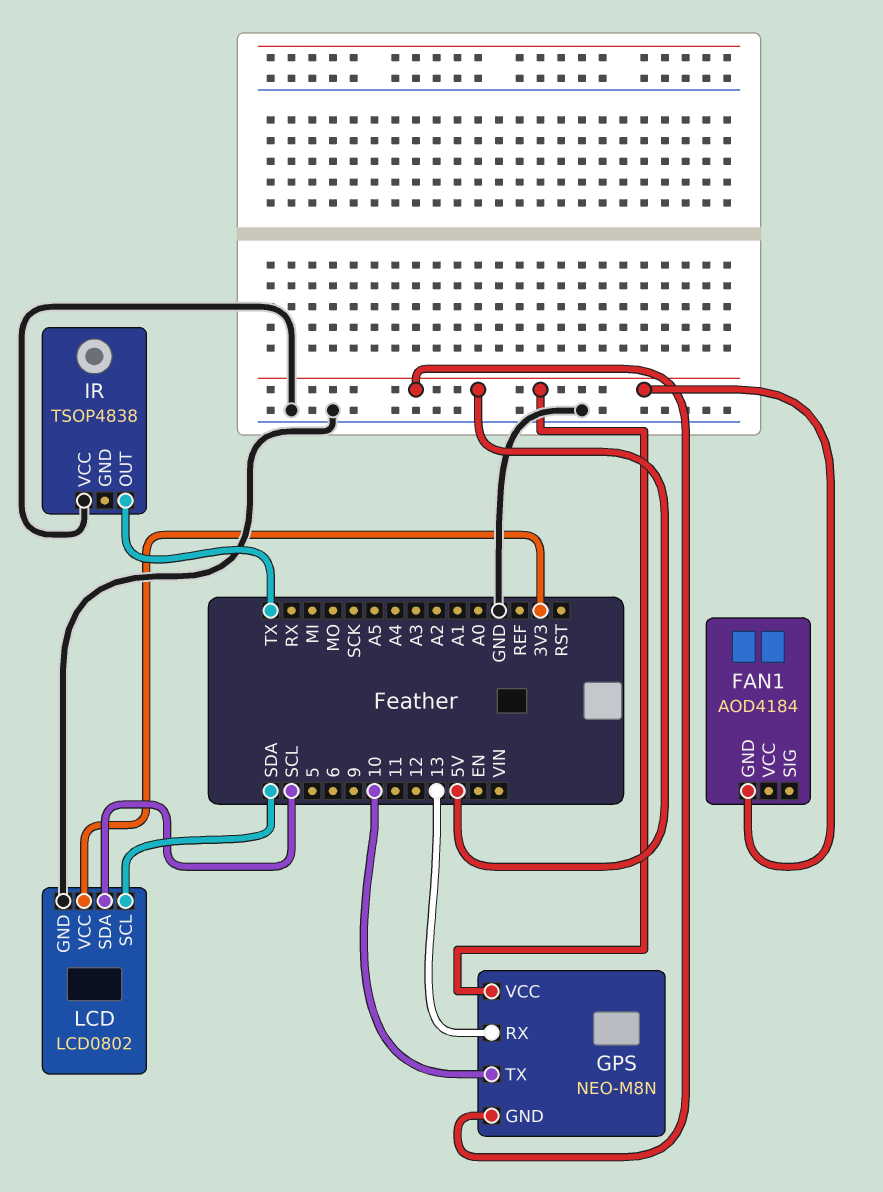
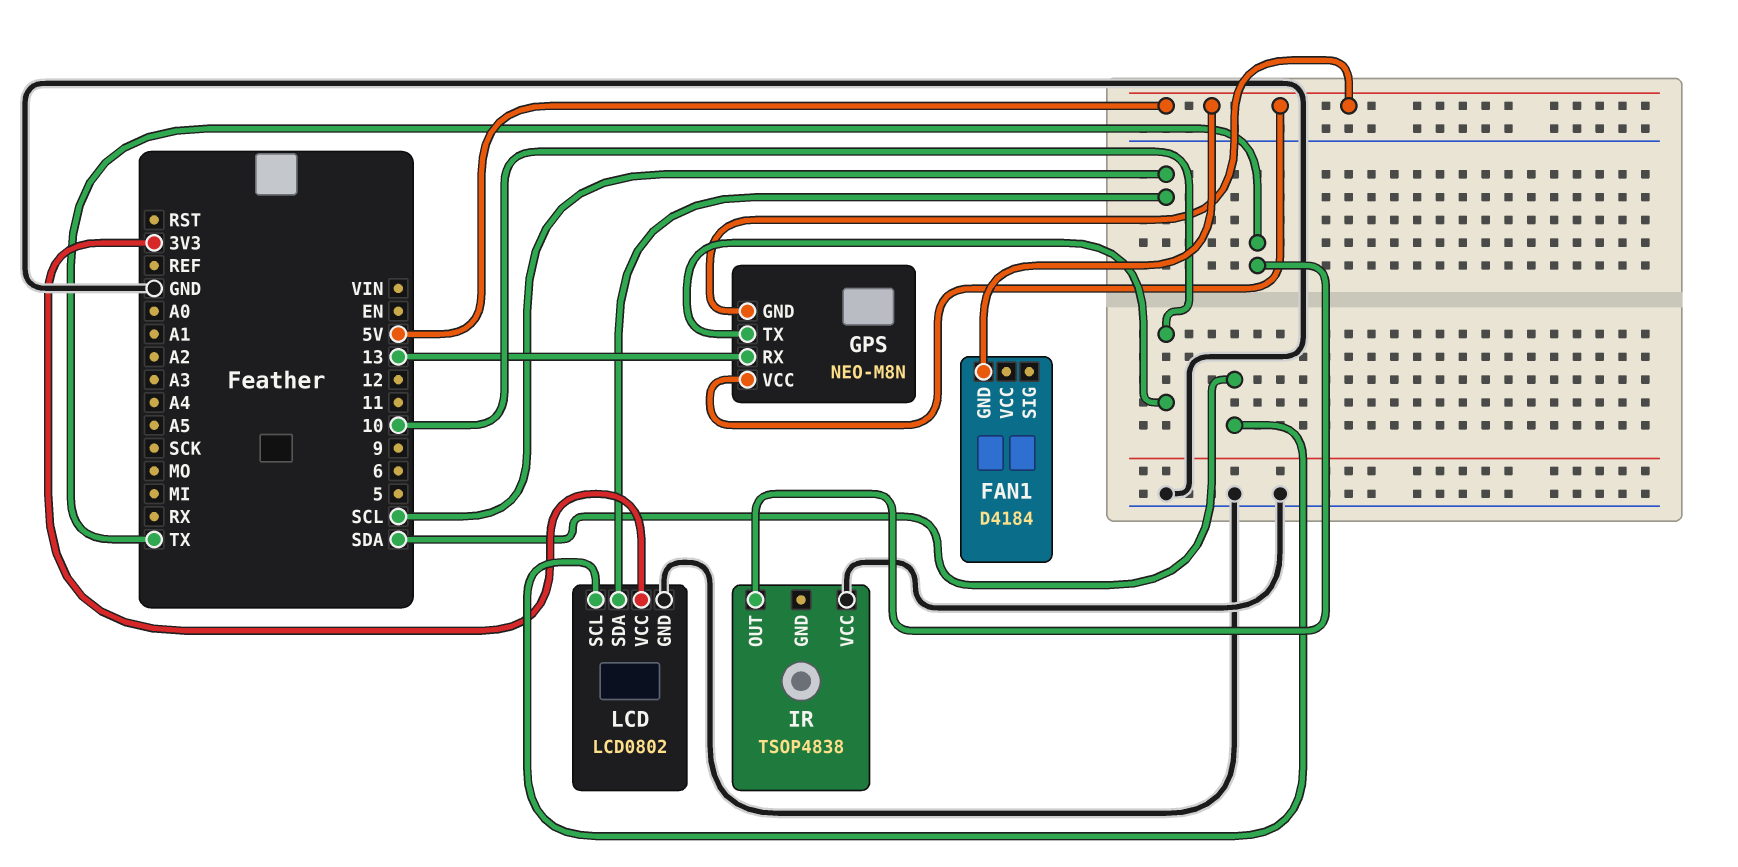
FAN1: AOD4184 -> D4184

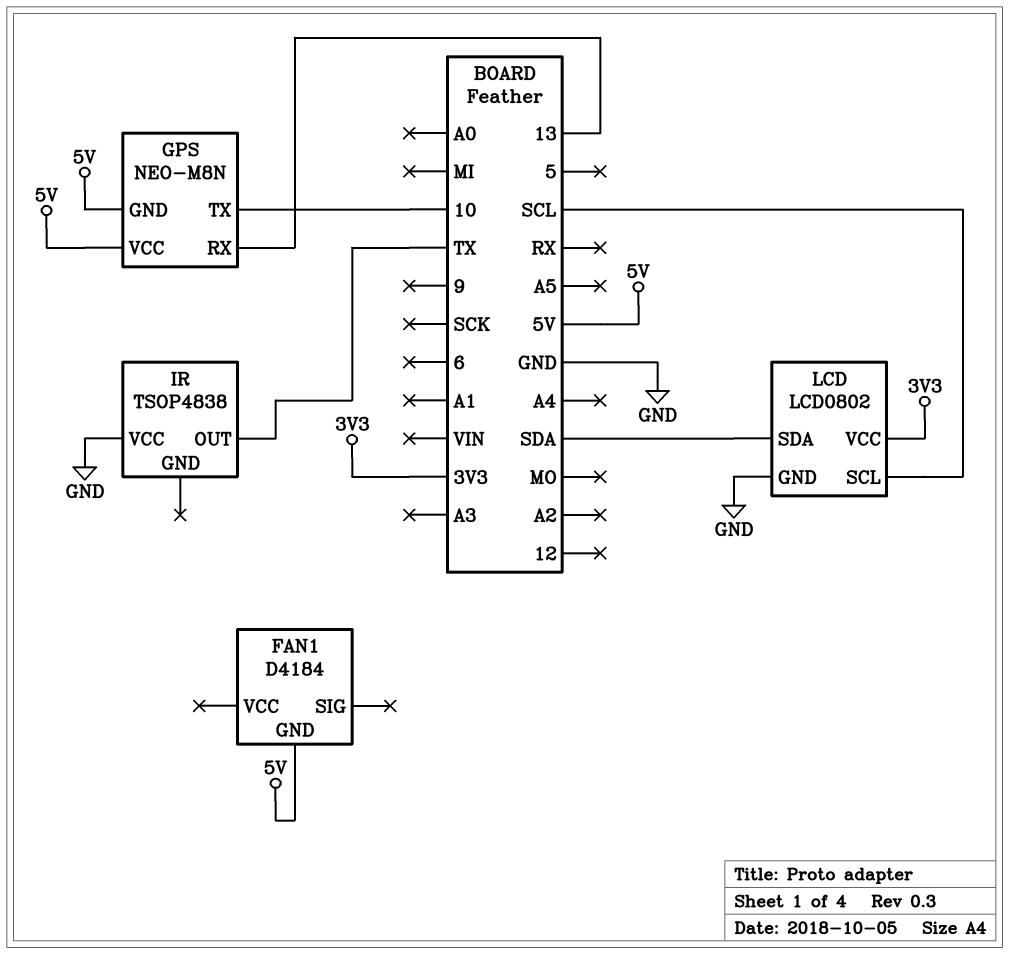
LCD pin SCL: SDA -> SCL
LCD pin SDA: SCL -> SDA

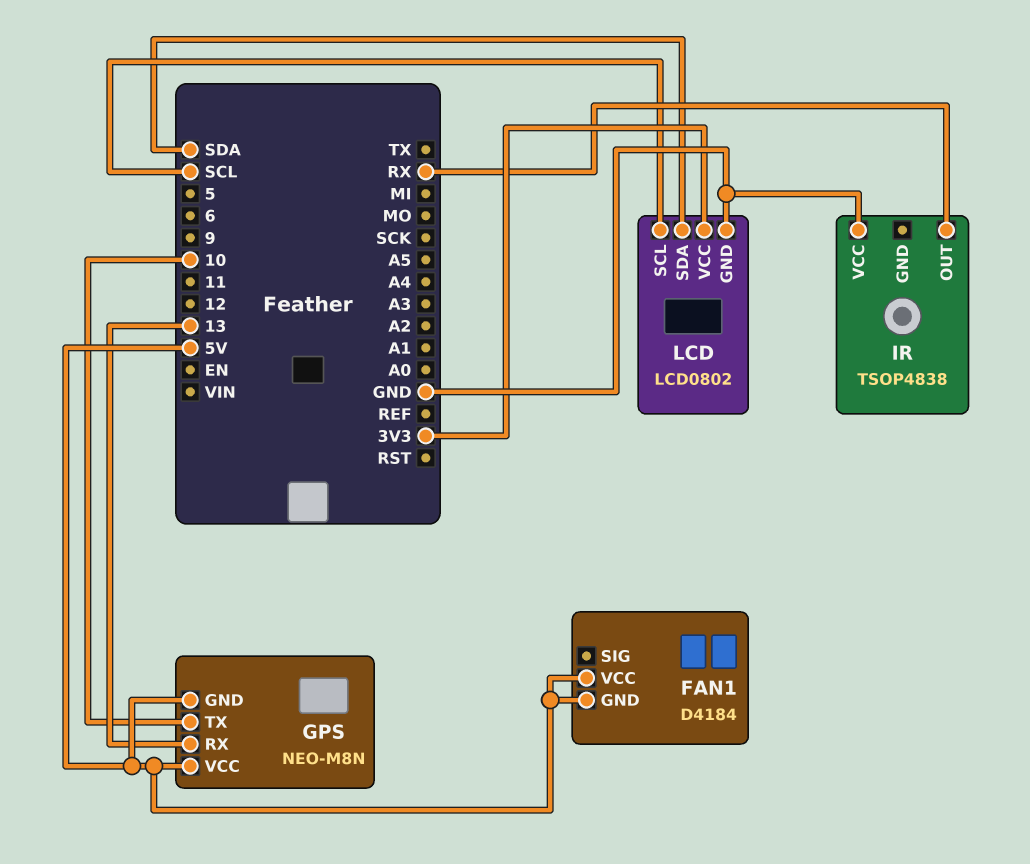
FAN1 pin VCC: none -> 5V
IR pin OUT: TX -> RX

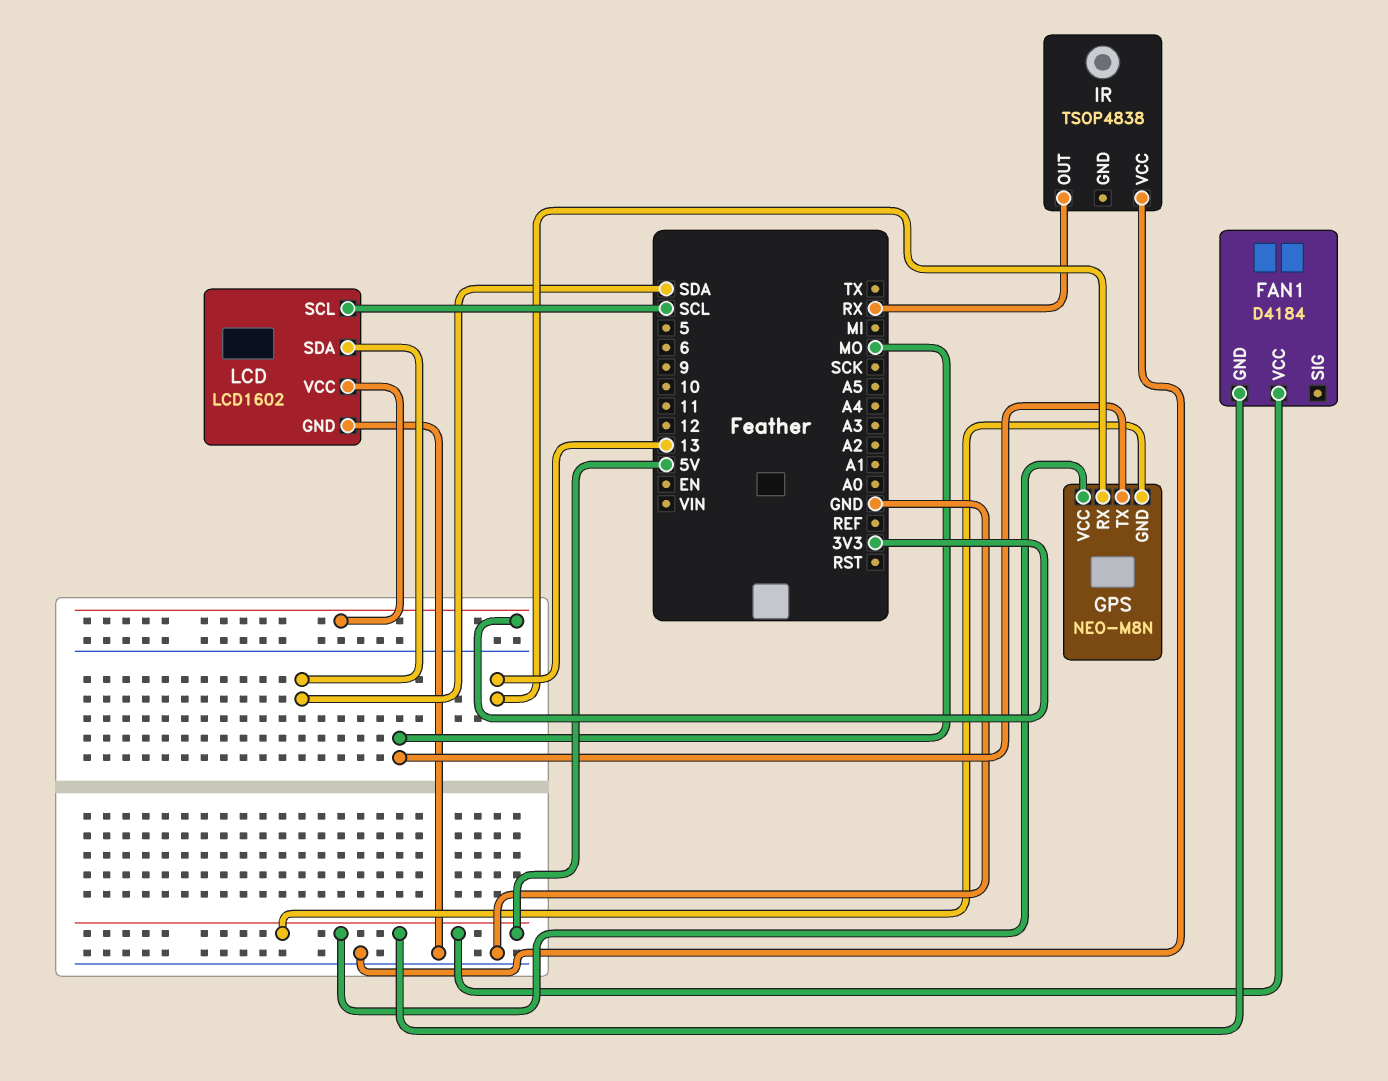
GPS pin TX: 10 -> MO
LCD: LCD0802 -> LCD1602

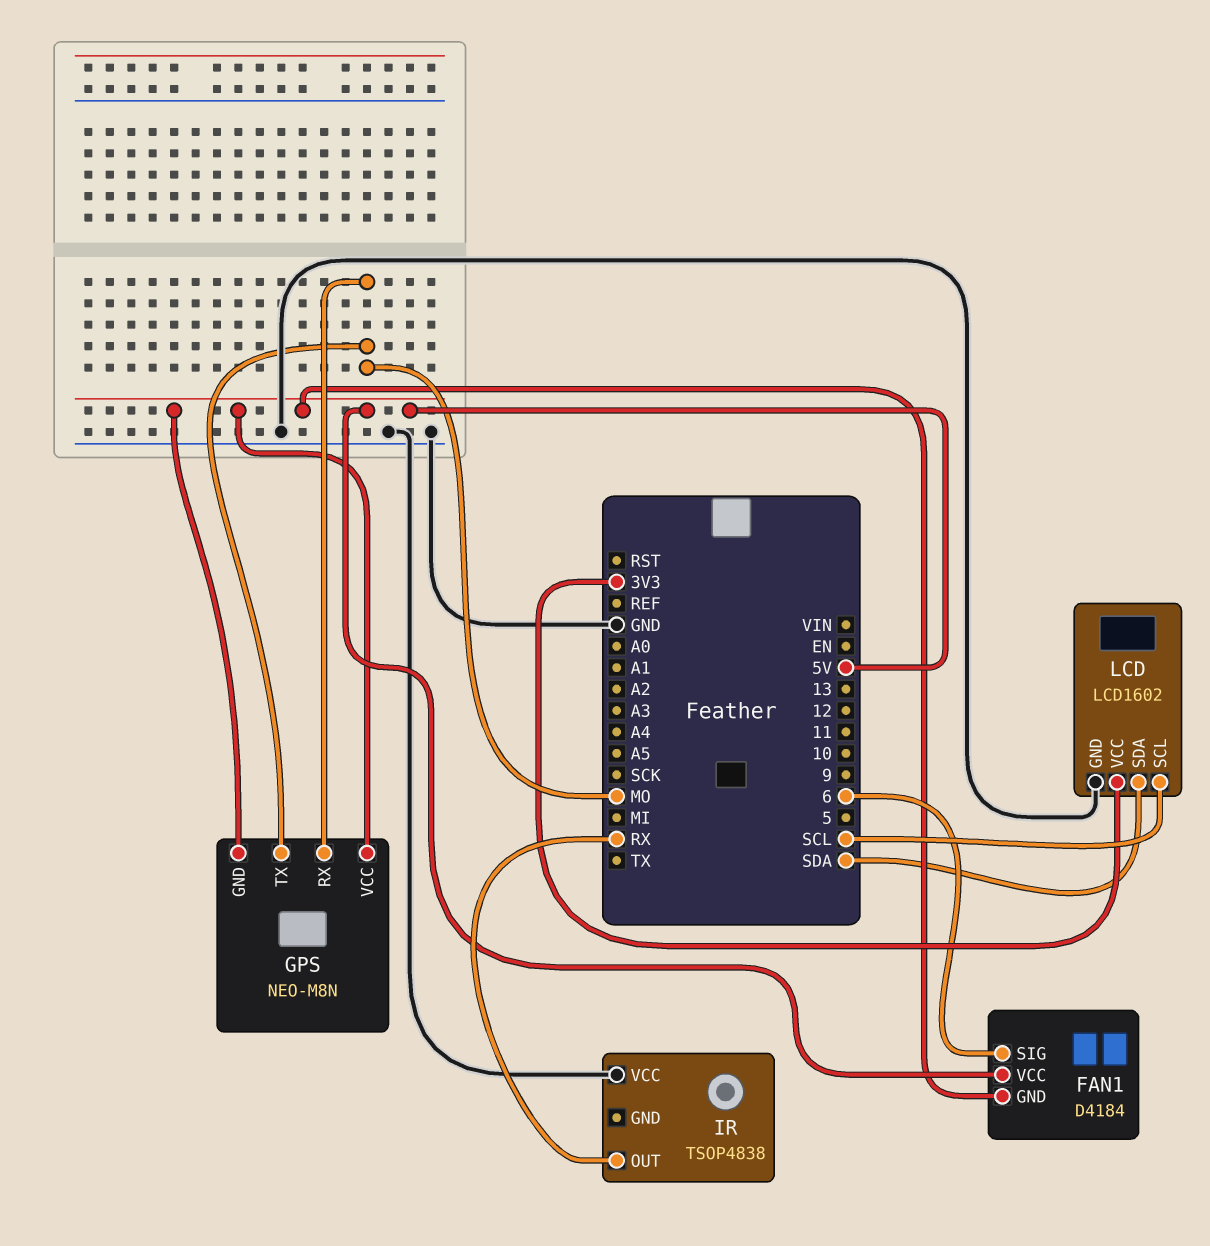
FAN1 pin SIG: none -> 6
GPS pin RX: 13 -> MO

